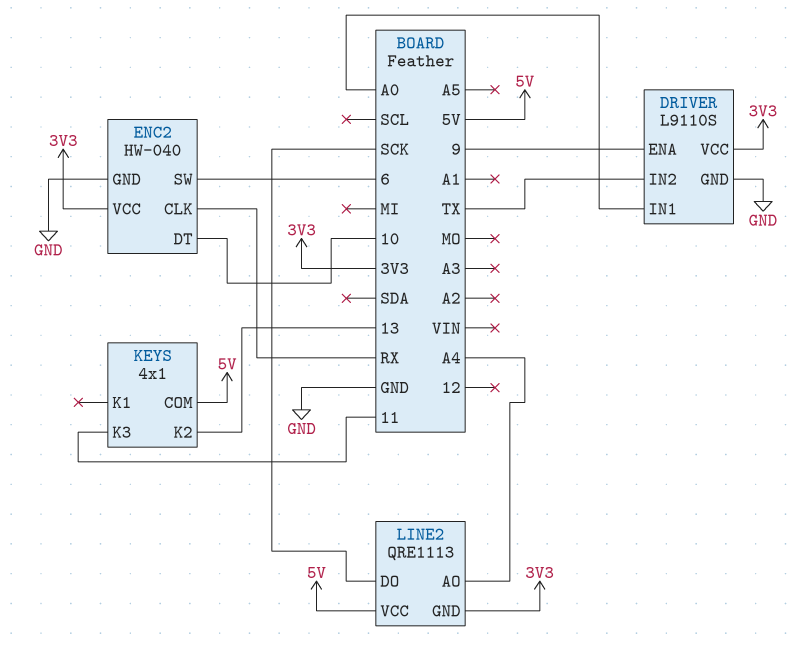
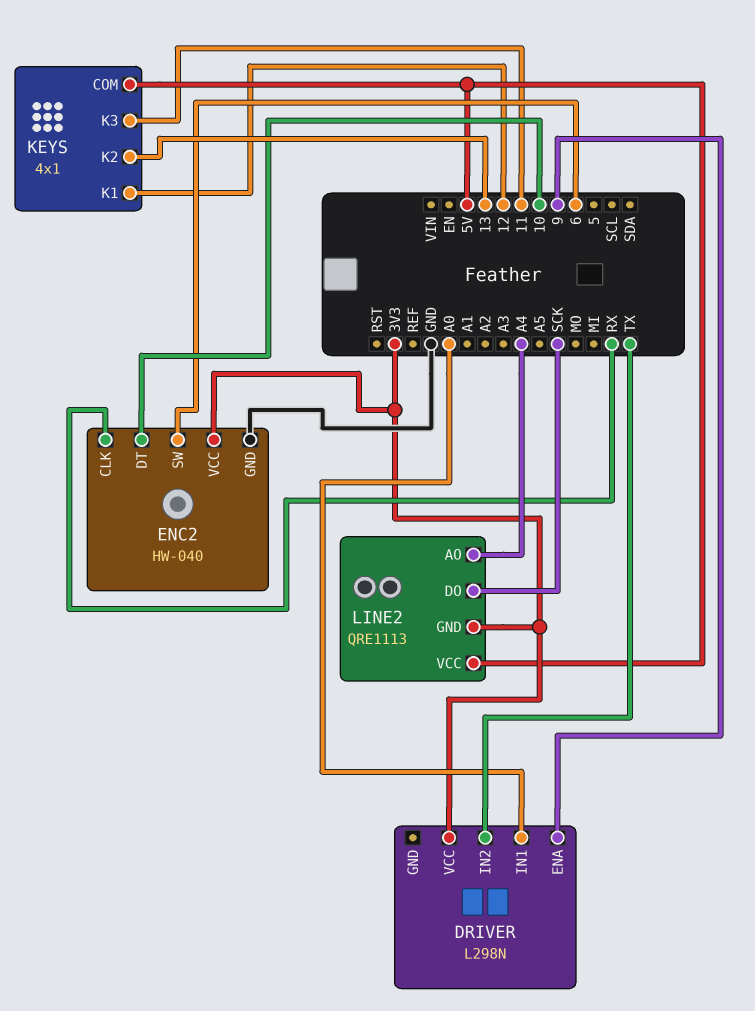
DRIVER: L9110S -> L298N
DRIVER pin GND: GND -> none
KEYS pin K1: none -> 12

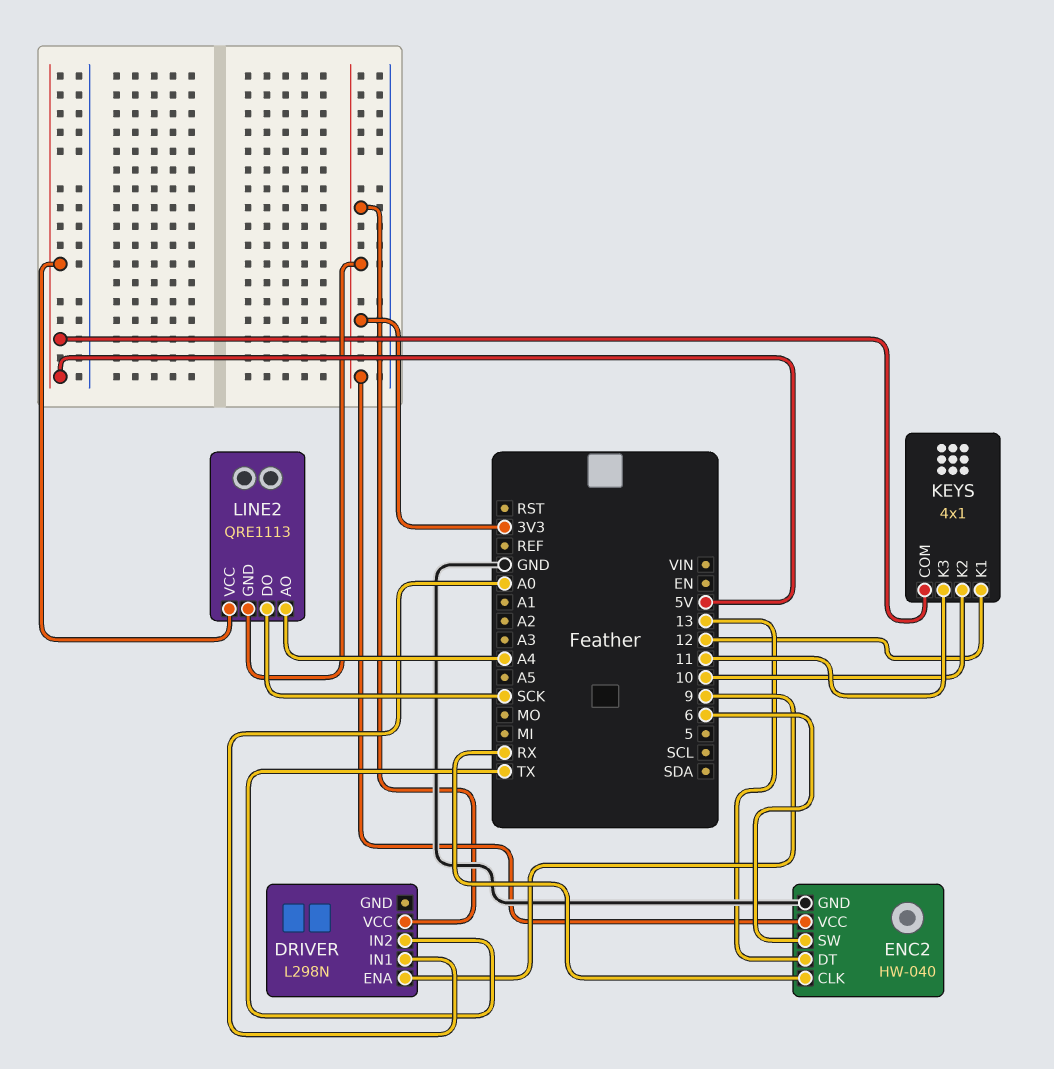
ENC2 pin DT: 10 -> 13
KEYS pin K2: 13 -> 10

